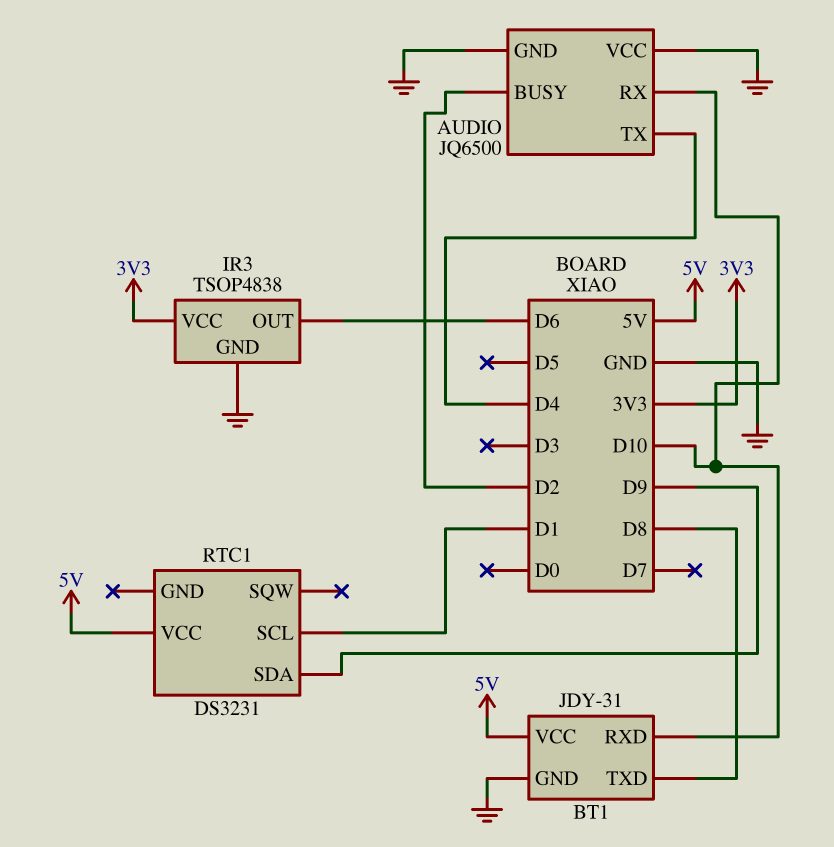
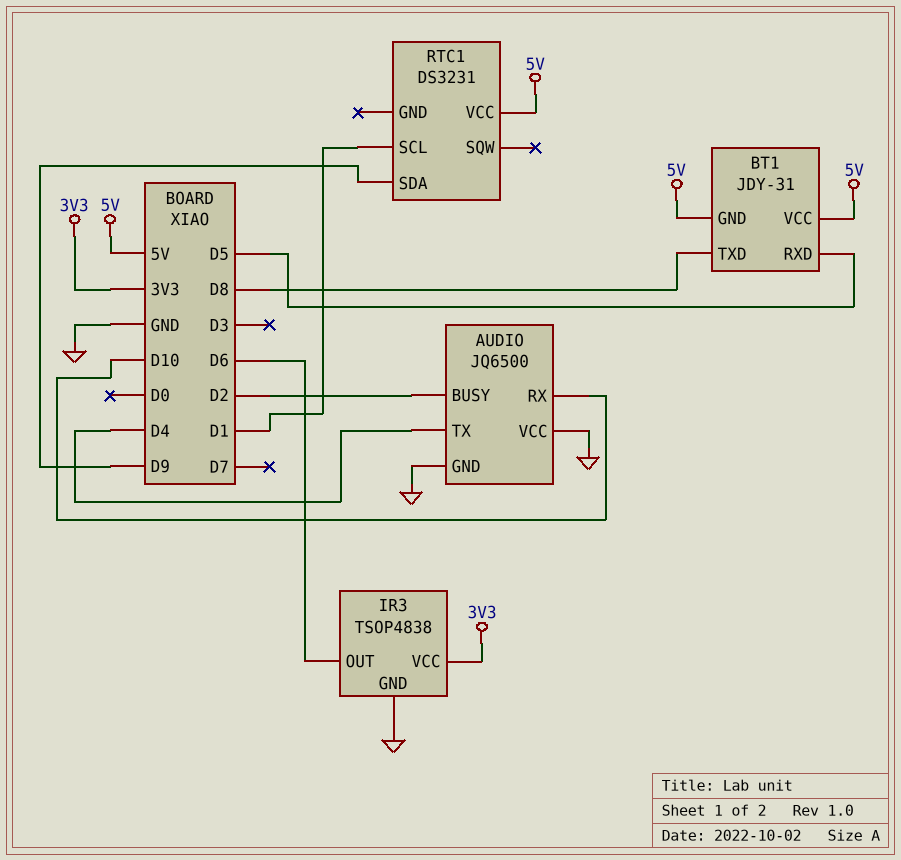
BT1 pin GND: GND -> 5V
BT1 pin RXD: D10 -> D5

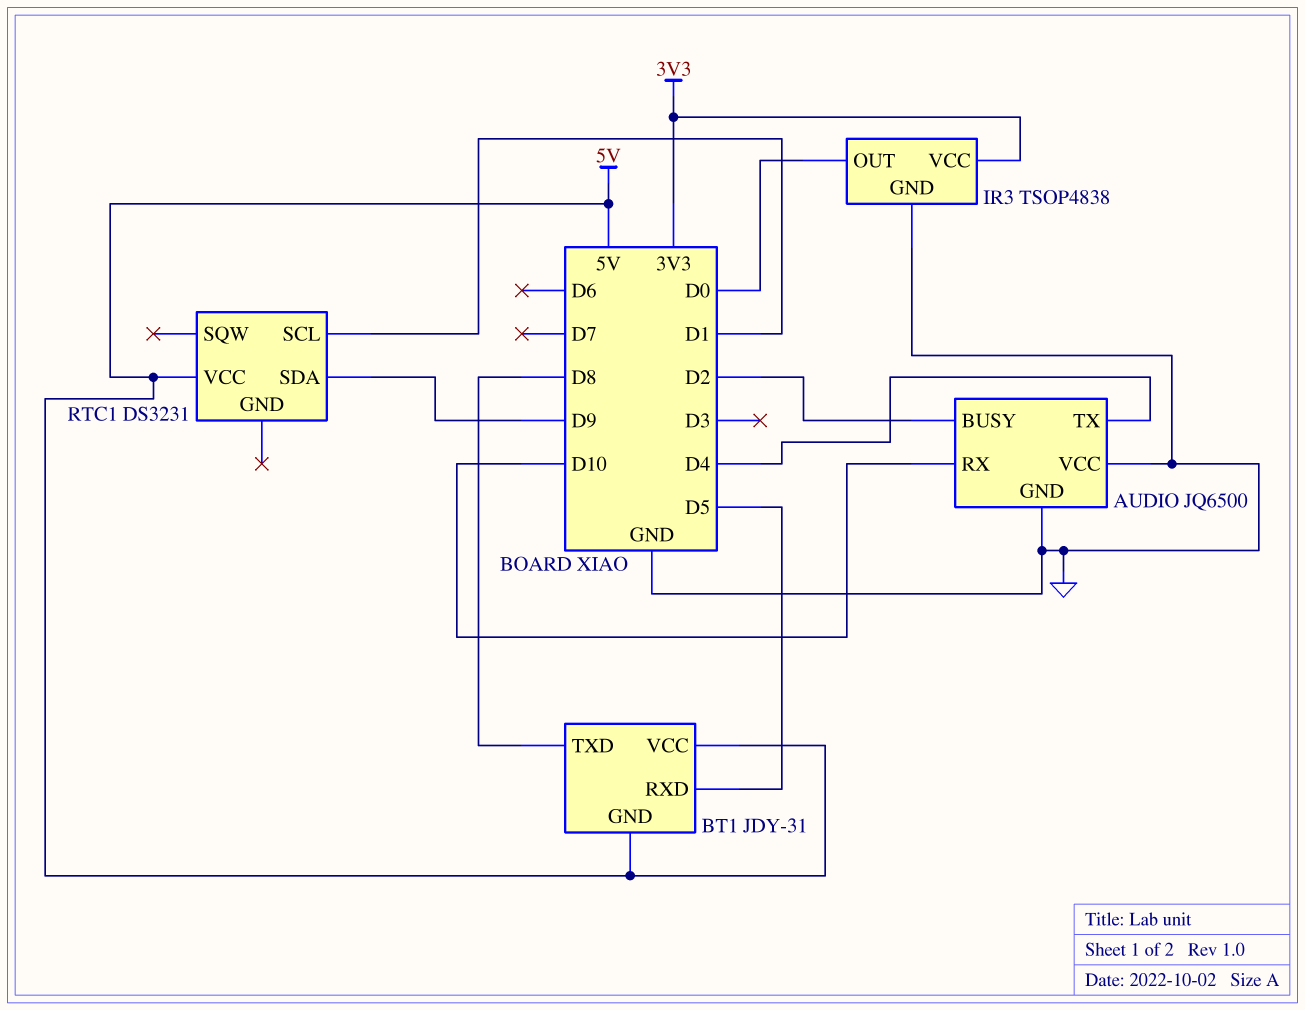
IR3 pin OUT: D6 -> D0

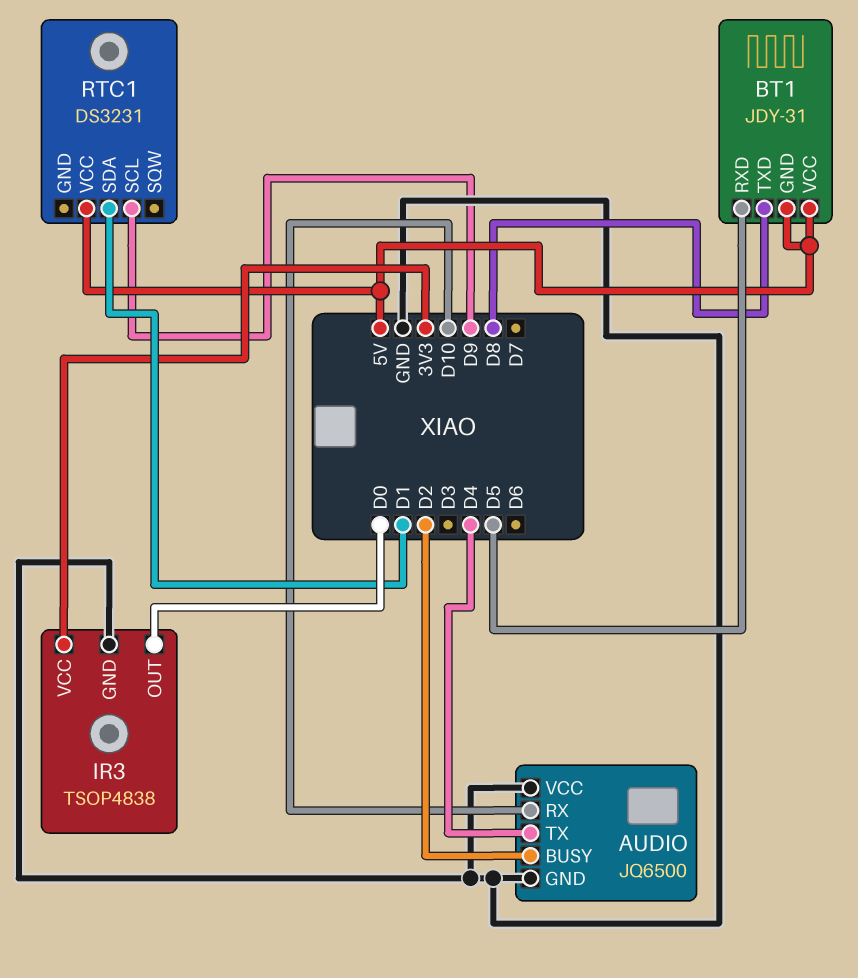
RTC1 pin SCL: D1 -> D9
RTC1 pin SDA: D9 -> D1

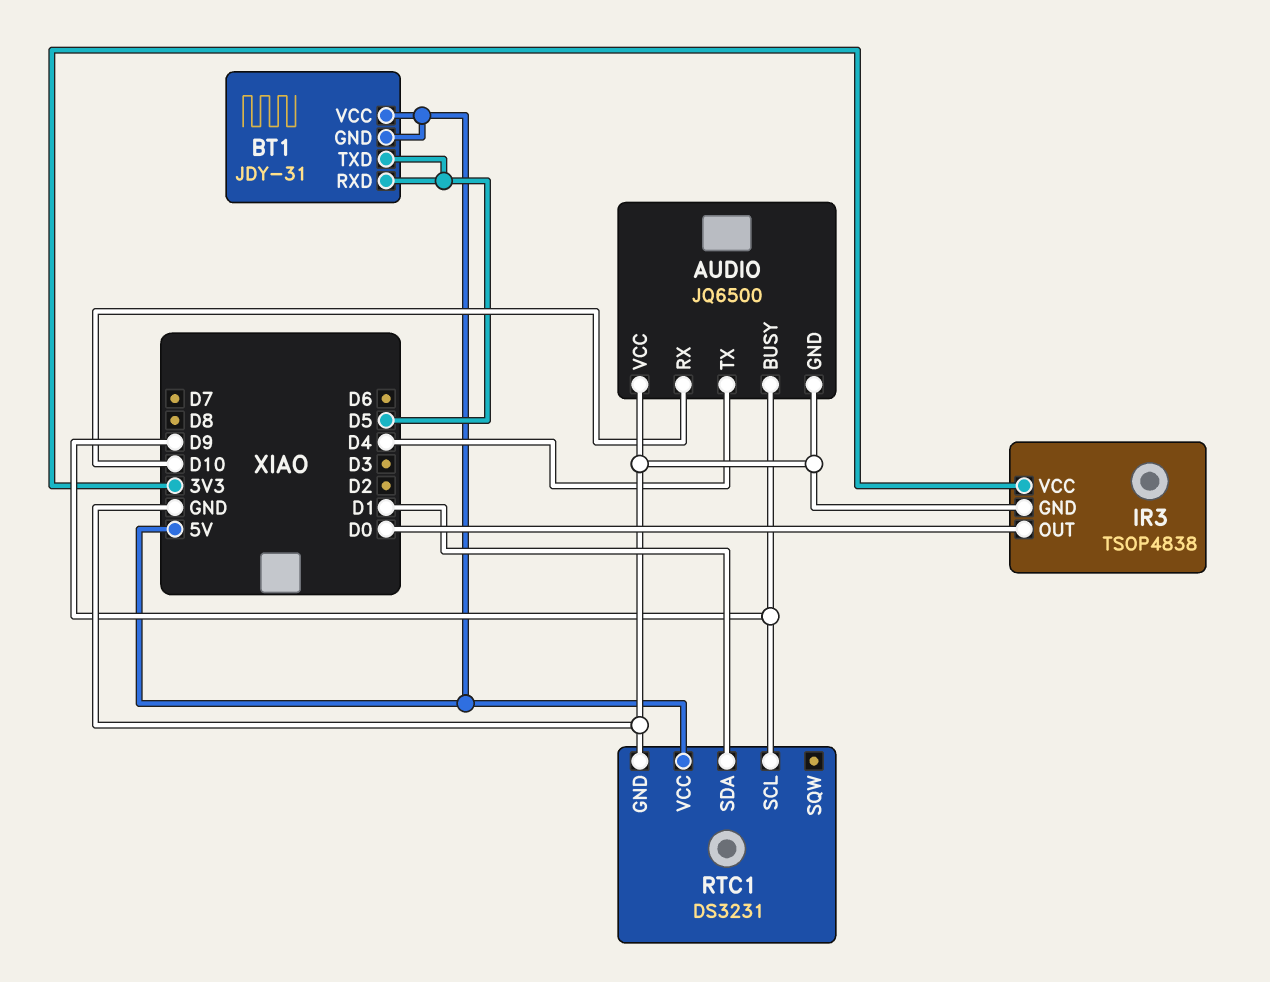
AUDIO pin BUSY: D2 -> D9
BT1 pin TXD: D8 -> D5
RTC1 pin GND: none -> GND

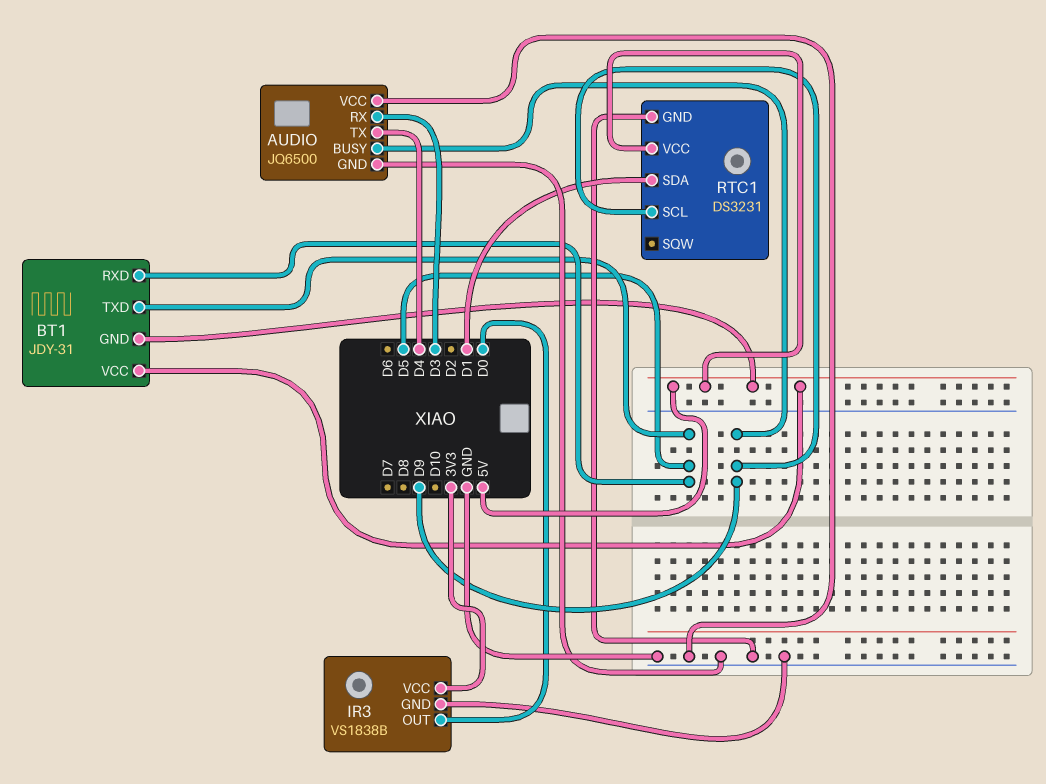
AUDIO pin RX: D10 -> D3
IR3: TSOP4838 -> VS1838B

